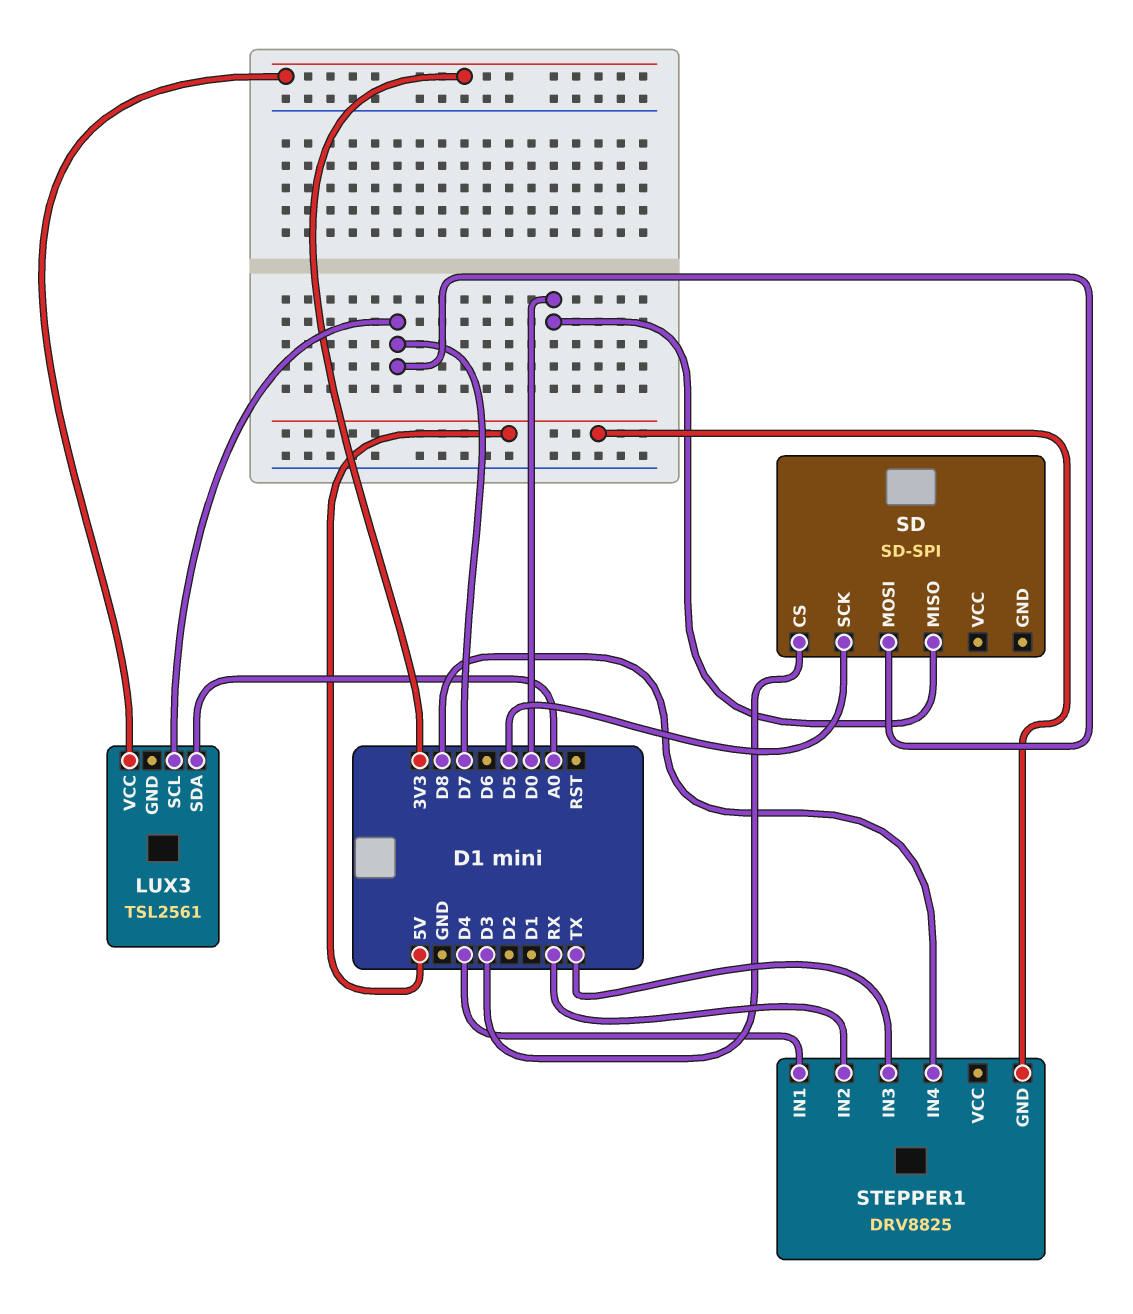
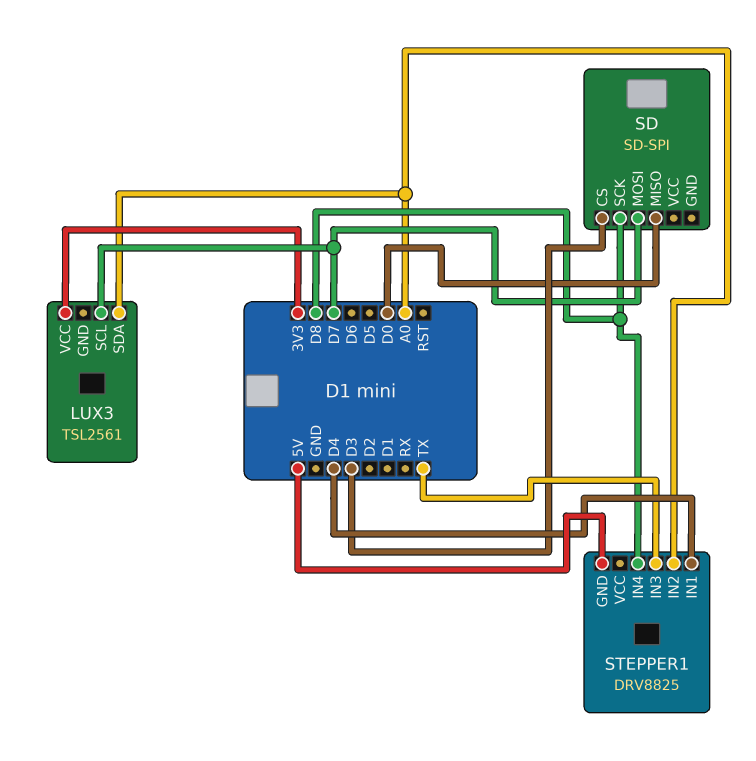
SD pin SCK: D5 -> D8
STEPPER1 pin IN2: RX -> A0

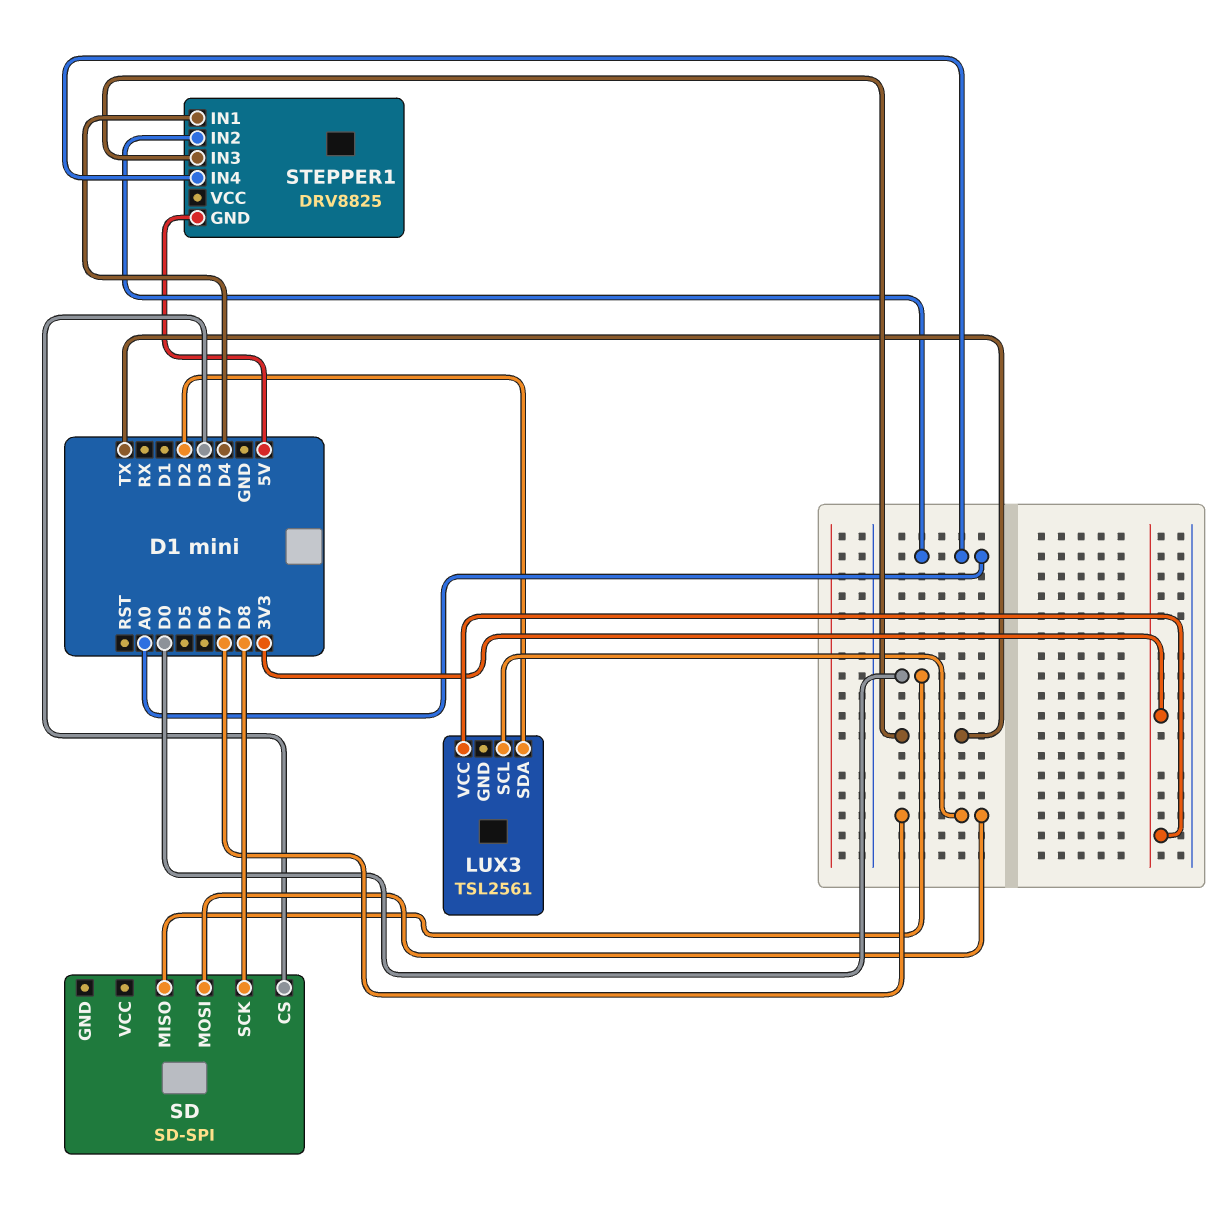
LUX3 pin SDA: A0 -> D2
STEPPER1 pin IN4: D8 -> A0

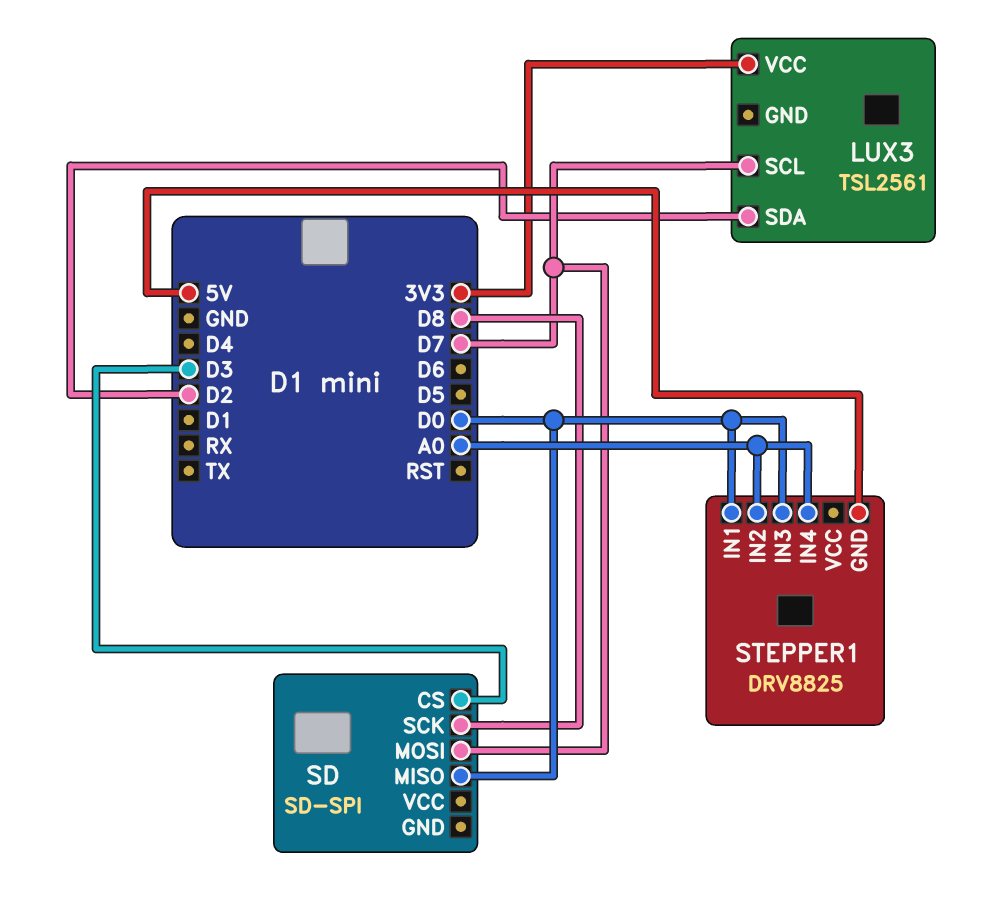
STEPPER1 pin IN1: D4 -> D0
STEPPER1 pin IN3: TX -> D0

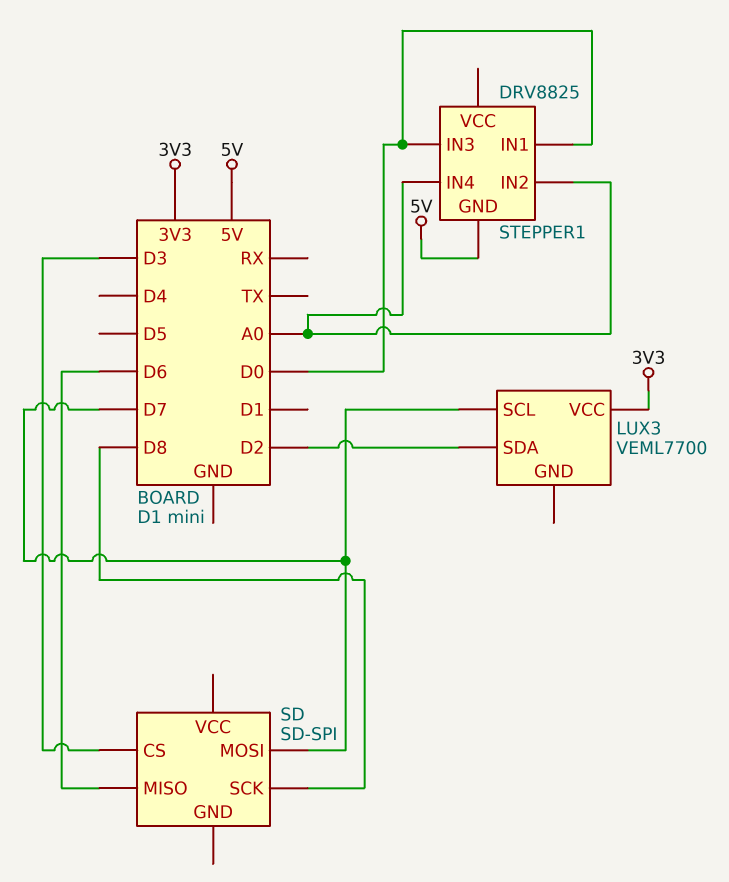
LUX3: TSL2561 -> VEML7700
SD pin MISO: D0 -> D6

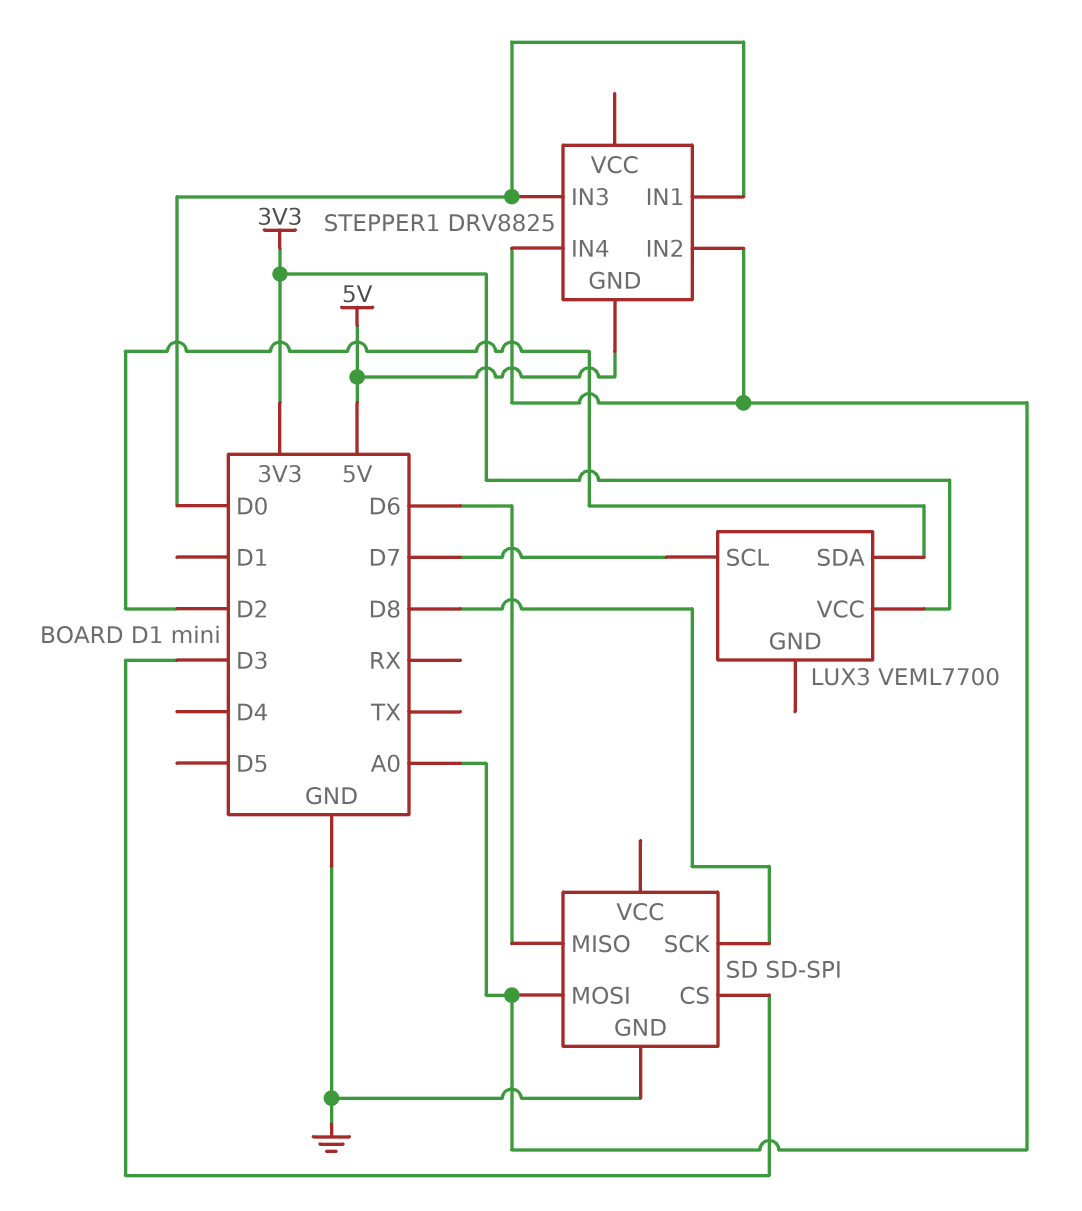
SD pin GND: none -> GND
SD pin MOSI: D7 -> A0

